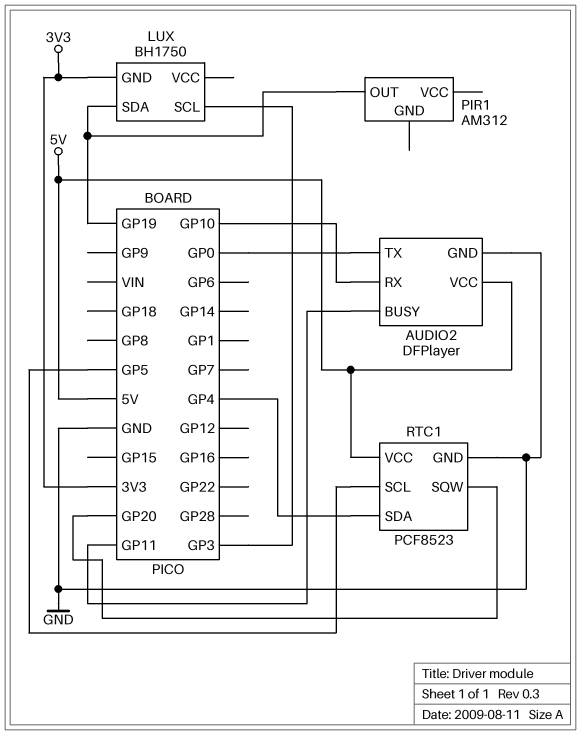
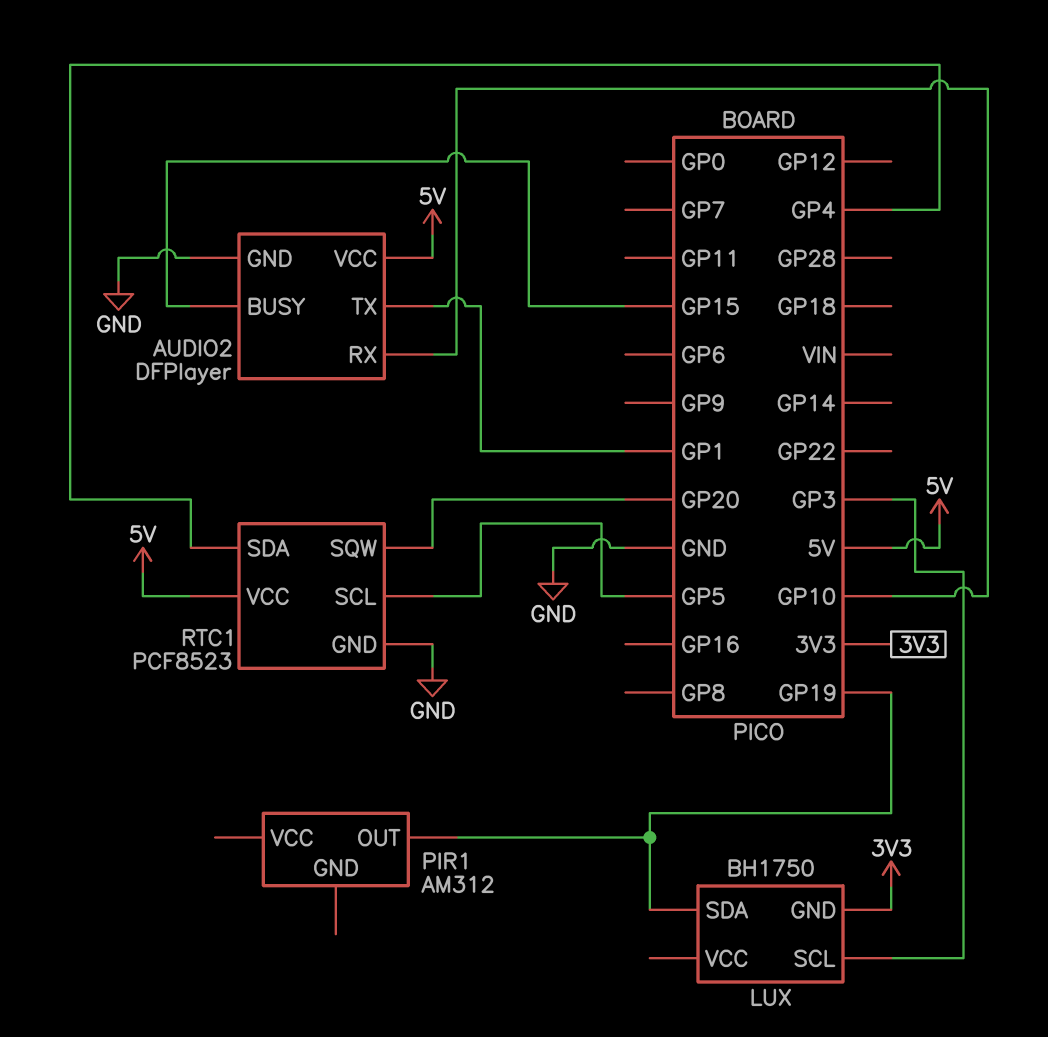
AUDIO2 pin BUSY: GP11 -> GP15
AUDIO2 pin TX: GP0 -> GP1

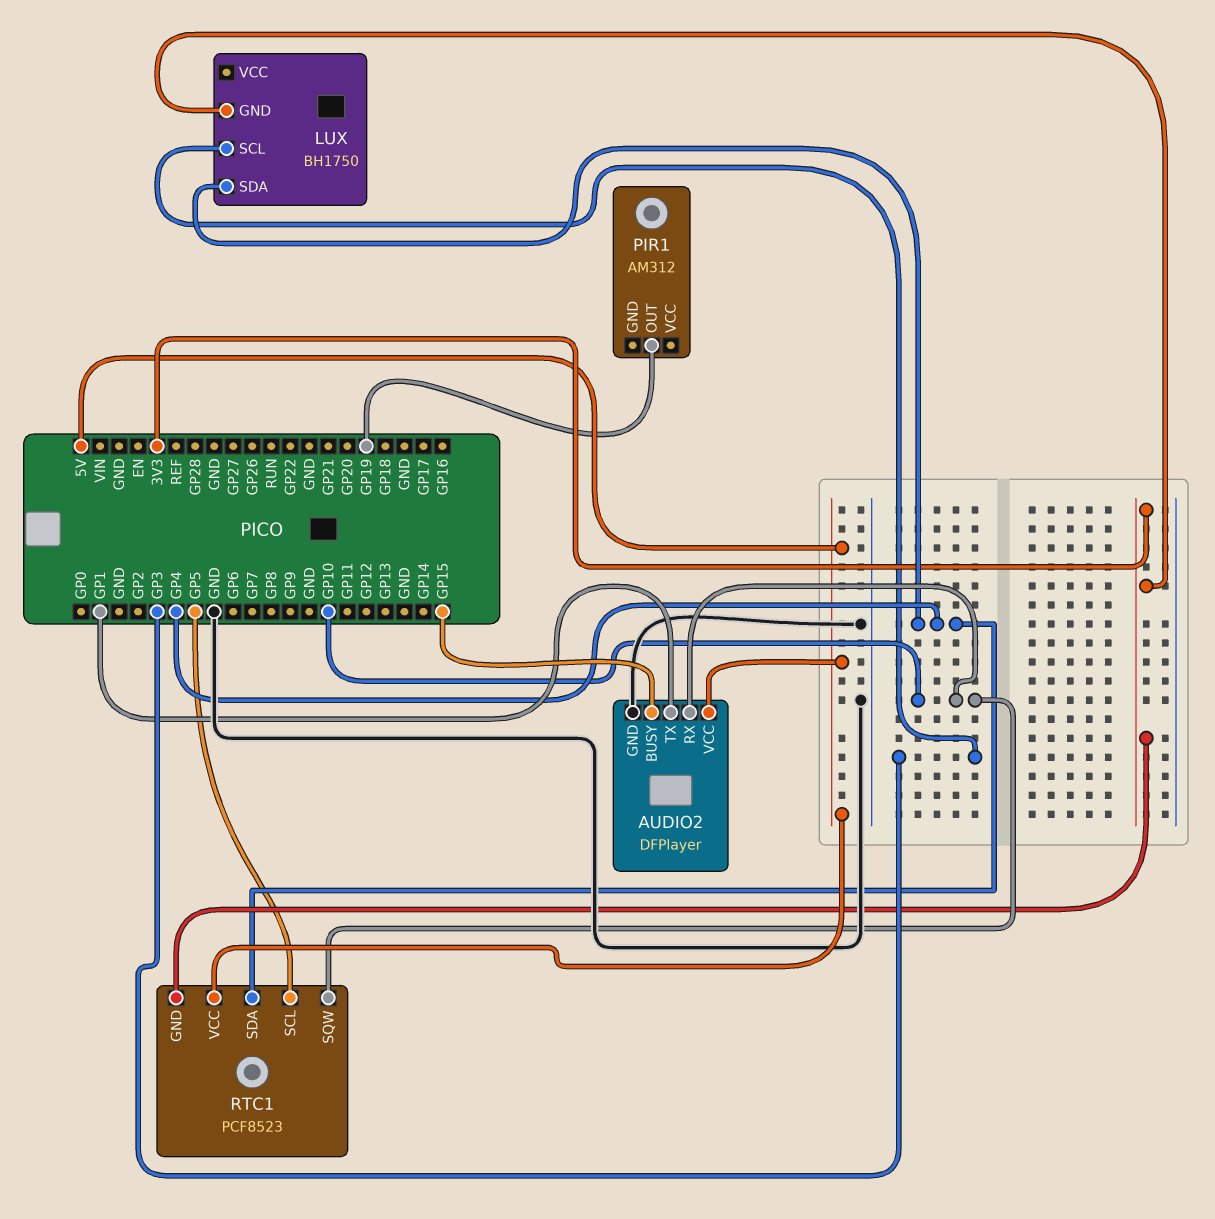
LUX pin SDA: GP19 -> GP4
RTC1 pin GND: GND -> 3V3
RTC1 pin SQW: GP20 -> GP10

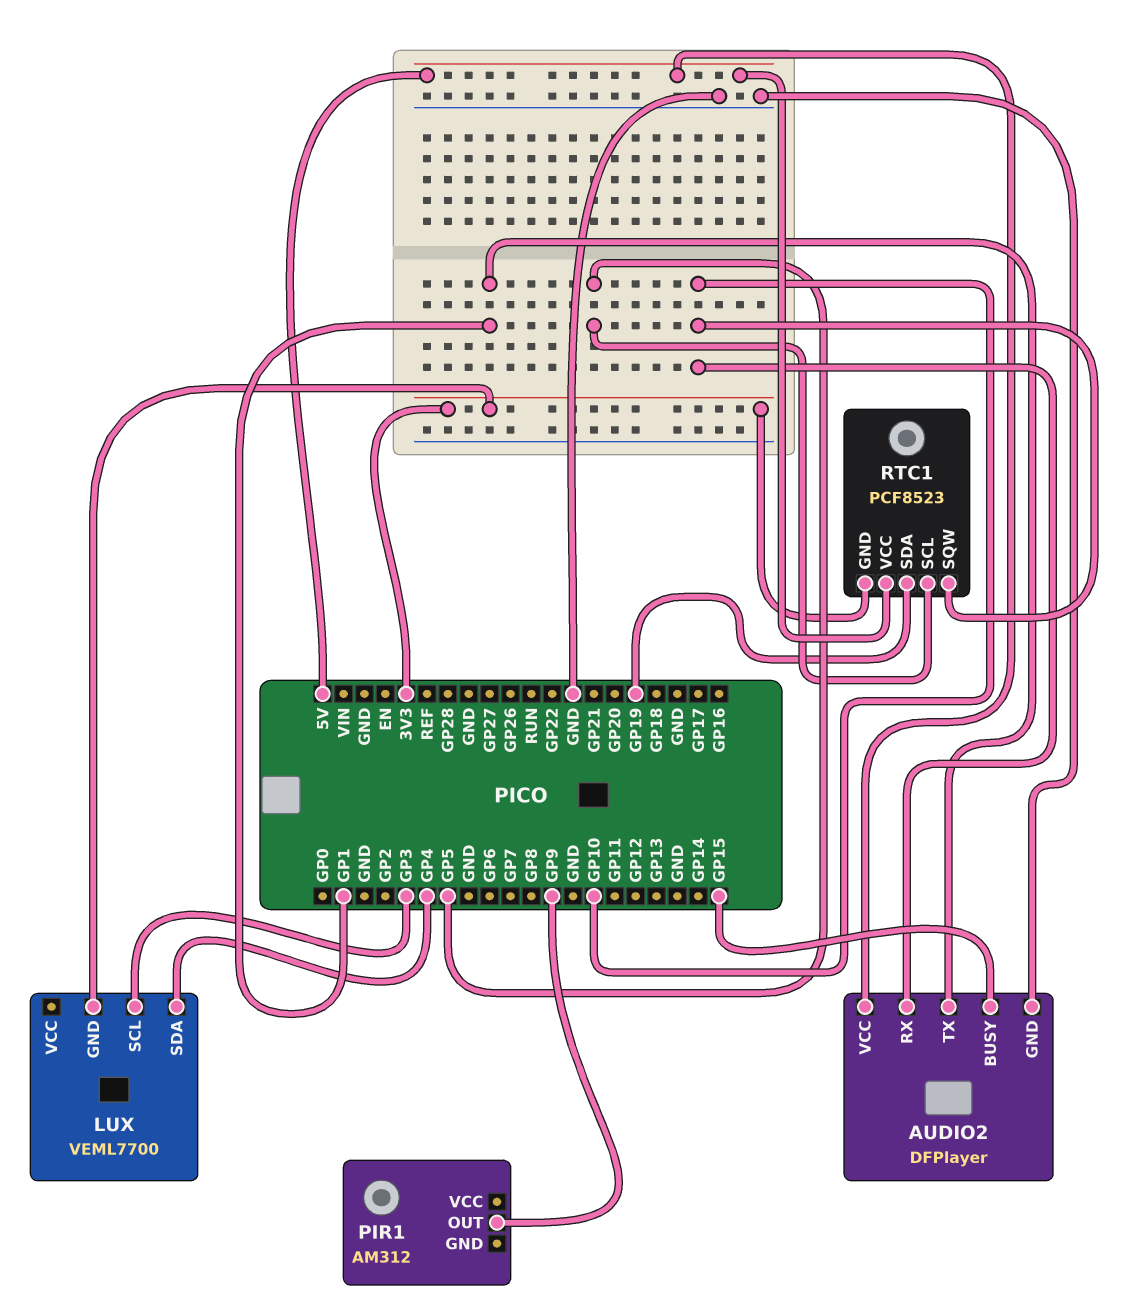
LUX: BH1750 -> VEML7700
PIR1 pin OUT: GP19 -> GP9
RTC1 pin SDA: GP4 -> GP19

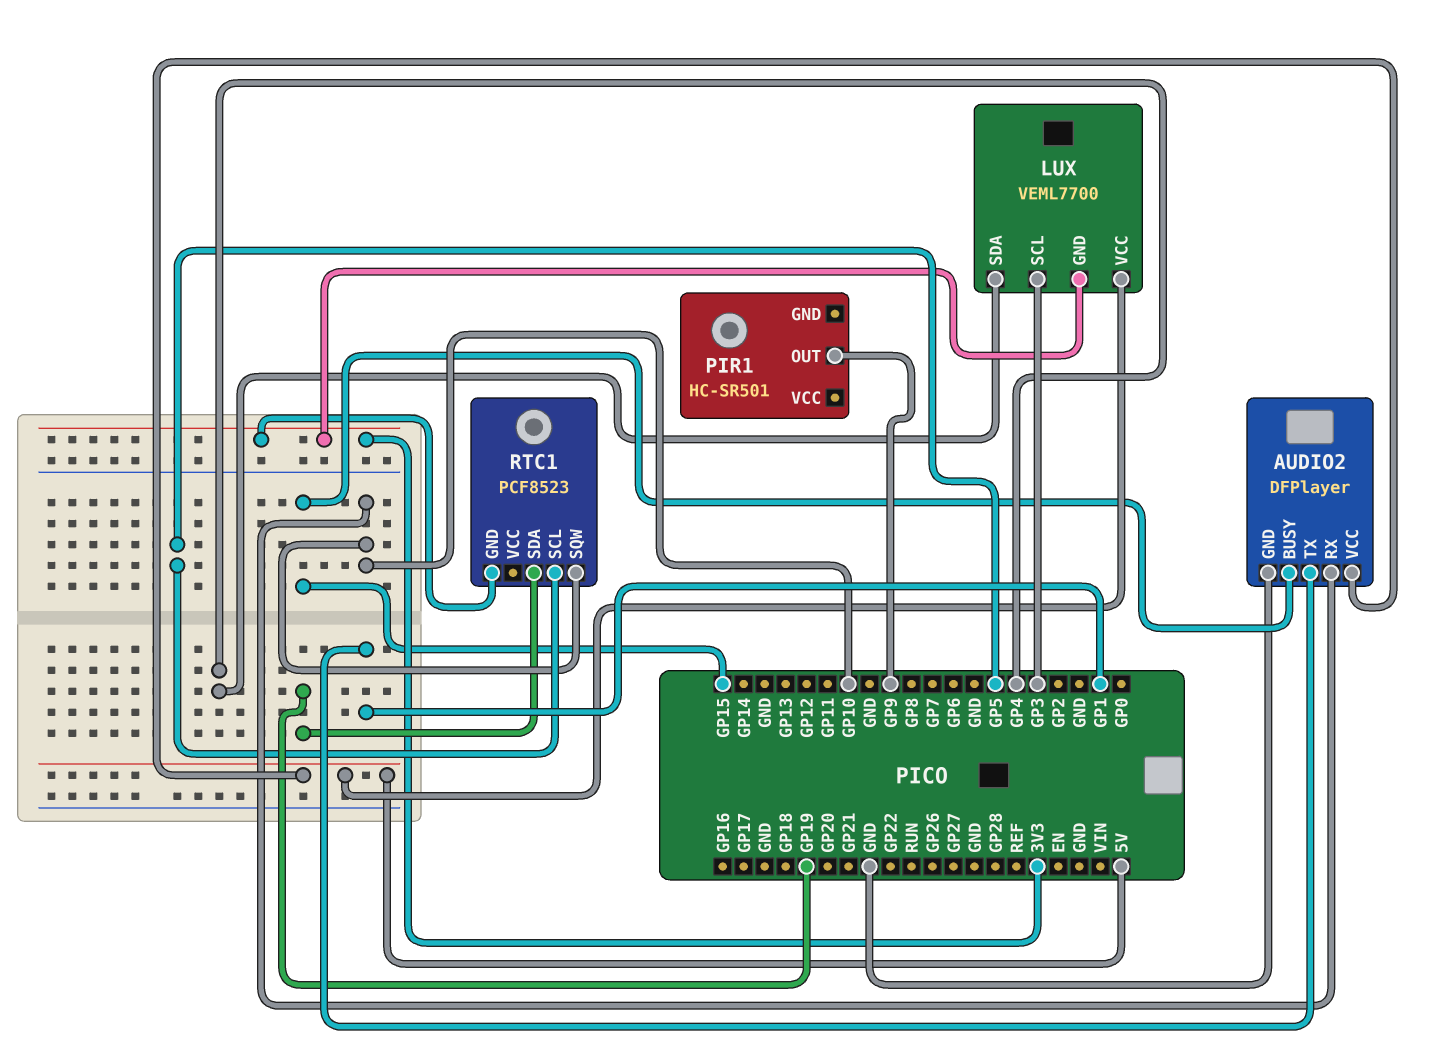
LUX pin VCC: none -> 5V
PIR1: AM312 -> HC-SR501
RTC1 pin VCC: 5V -> none

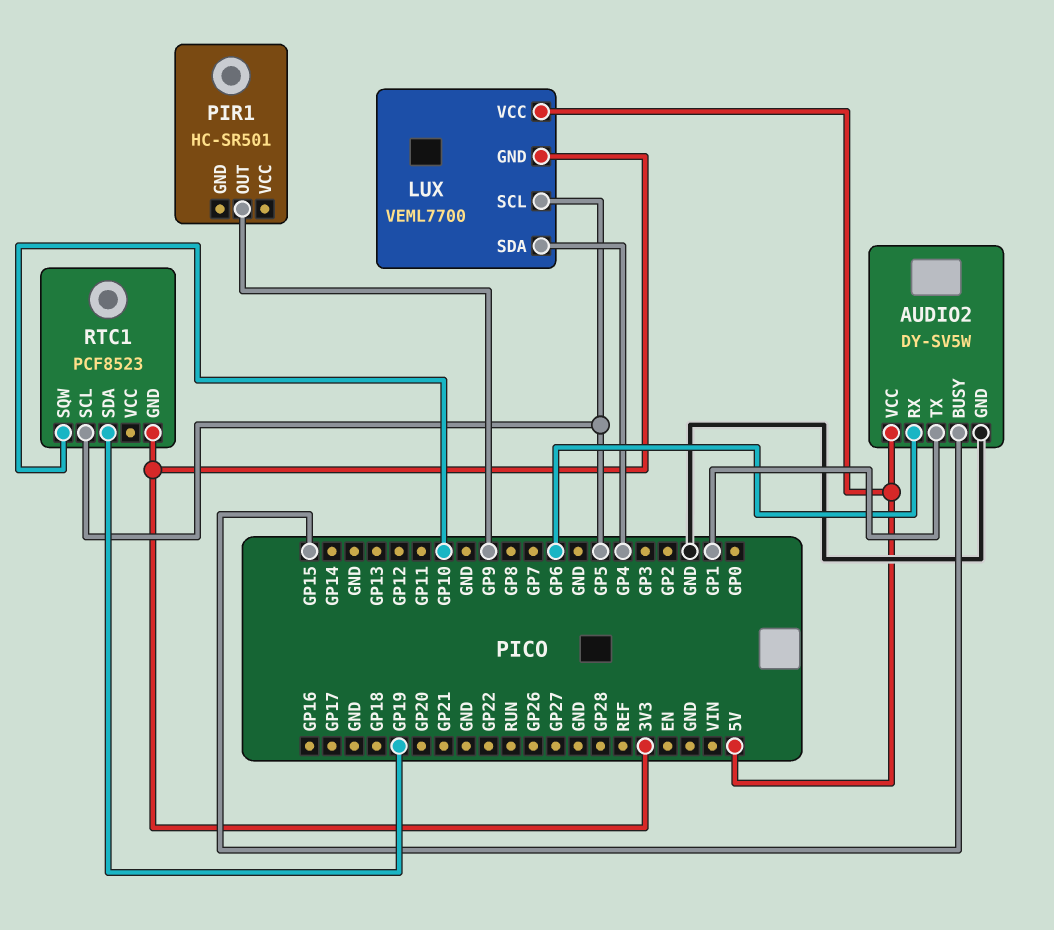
AUDIO2: DFPlayer -> DY-SV5W
AUDIO2 pin RX: GP10 -> GP6
LUX pin SCL: GP3 -> GP5

